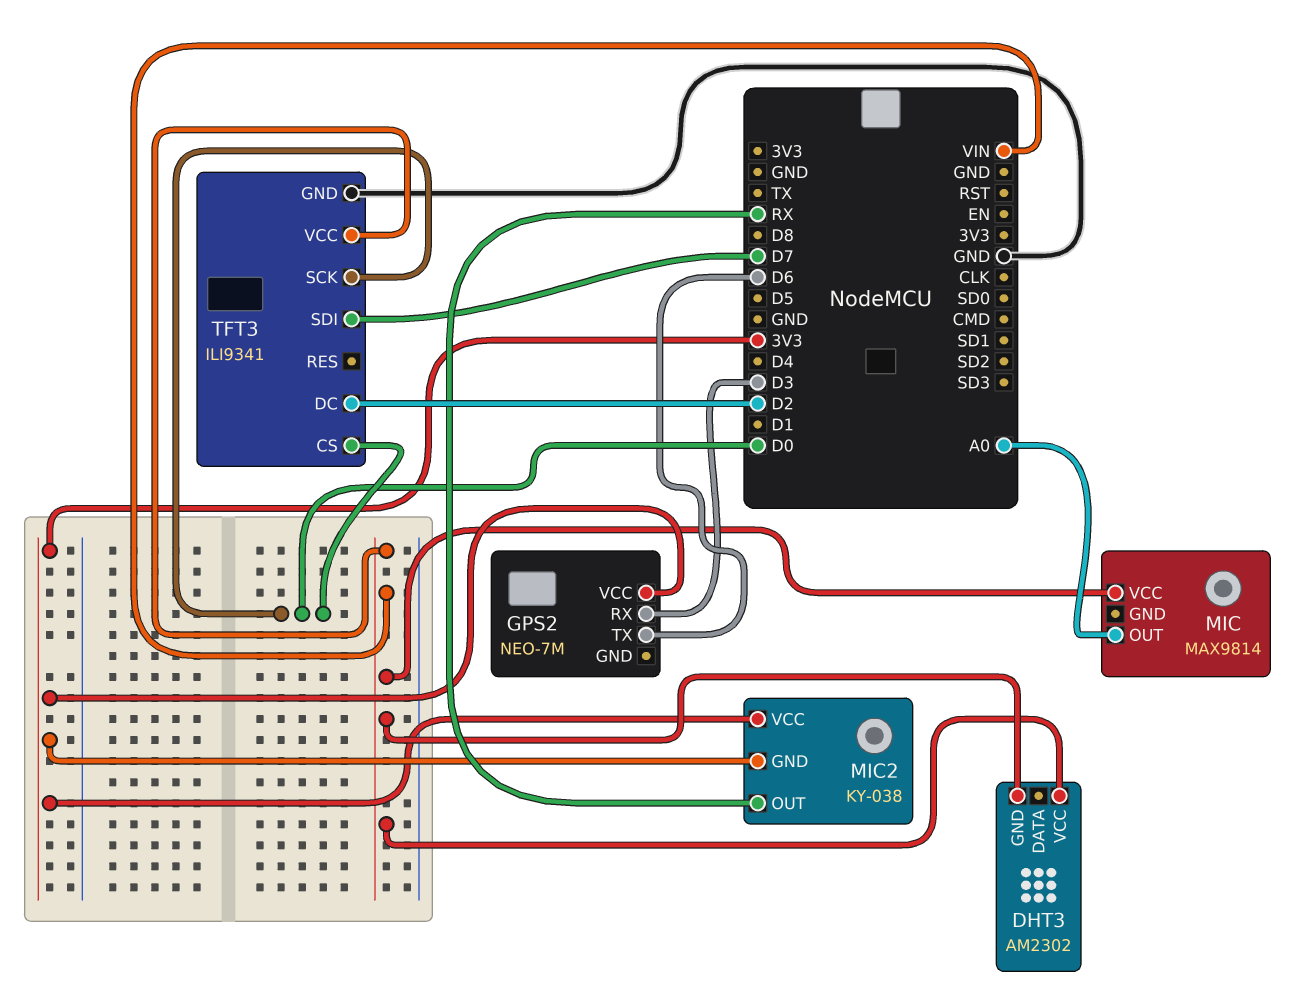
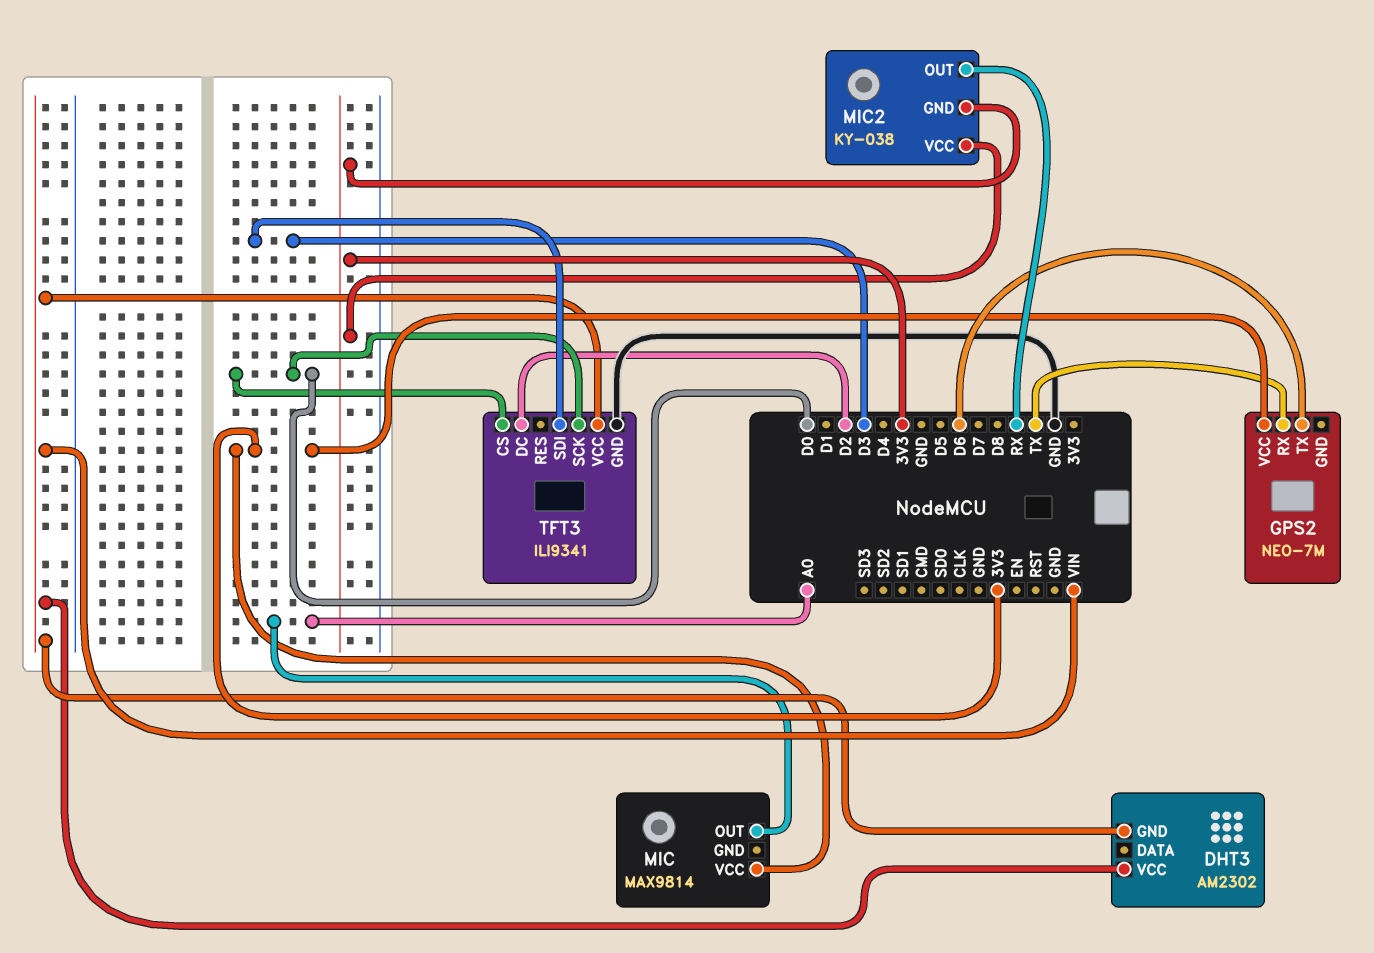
GPS2 pin RX: D3 -> TX
MIC pin VCC: VIN -> 3V3
TFT3 pin SDI: D7 -> D3

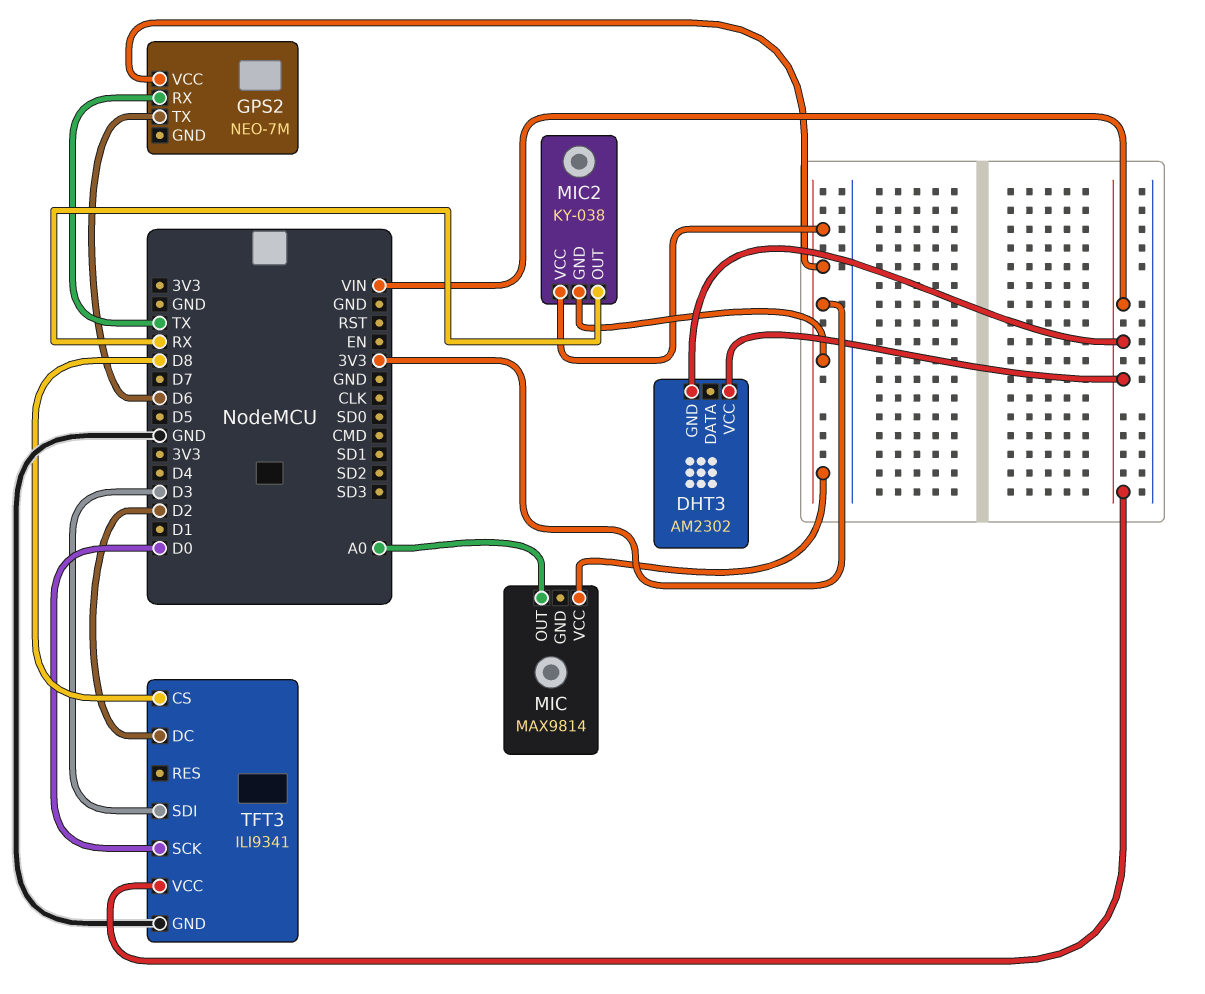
TFT3 pin CS: D0 -> D8

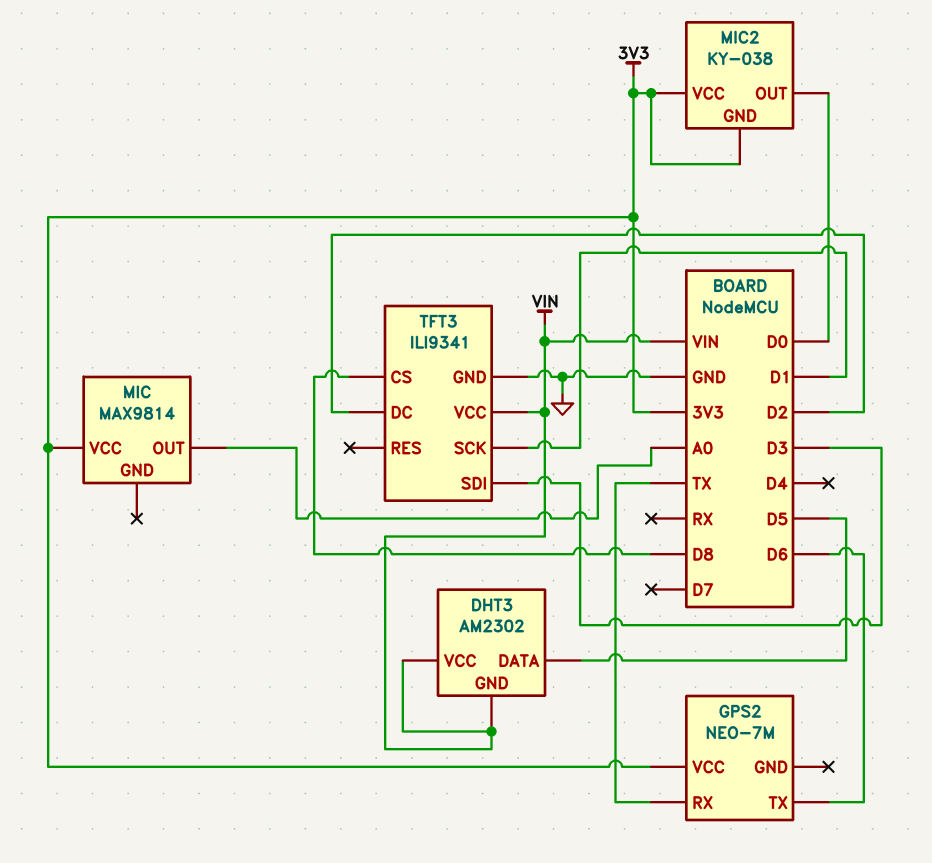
DHT3 pin DATA: none -> D5
MIC2 pin OUT: RX -> D0
TFT3 pin SCK: D0 -> D1

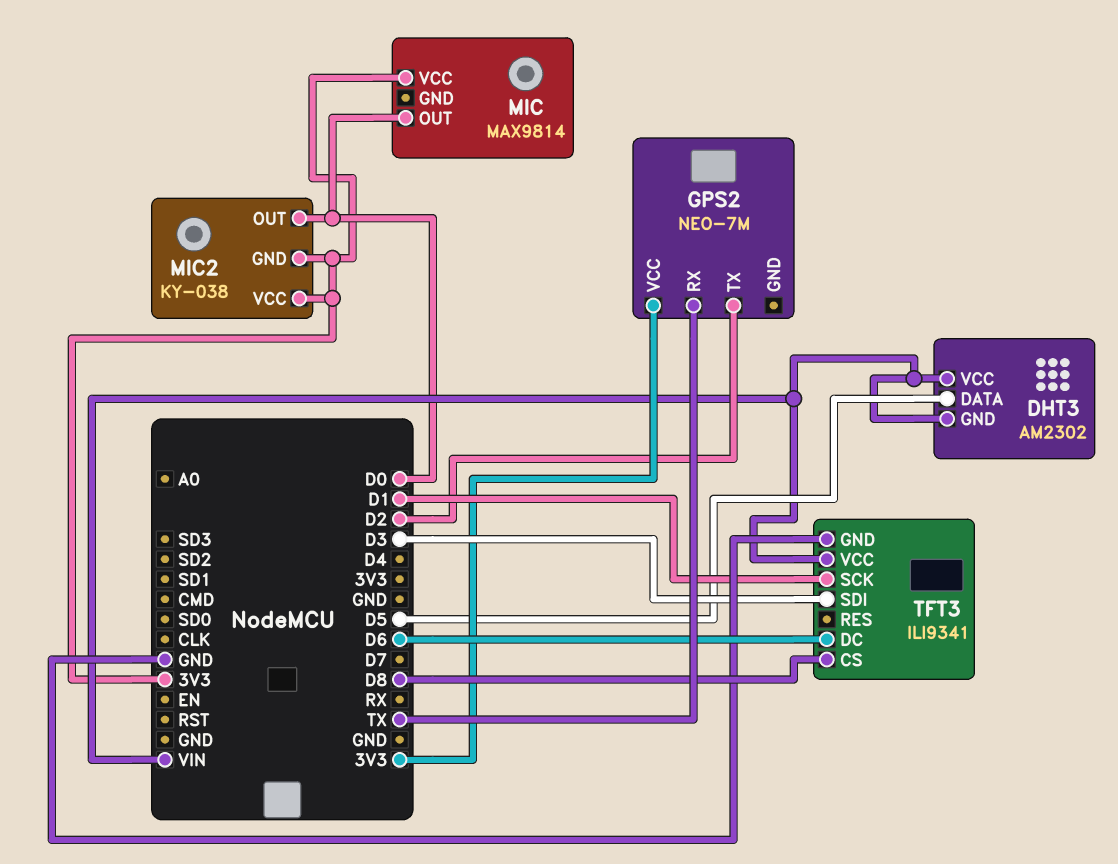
GPS2 pin TX: D6 -> D2
MIC pin OUT: A0 -> D0
TFT3 pin DC: D2 -> D6

